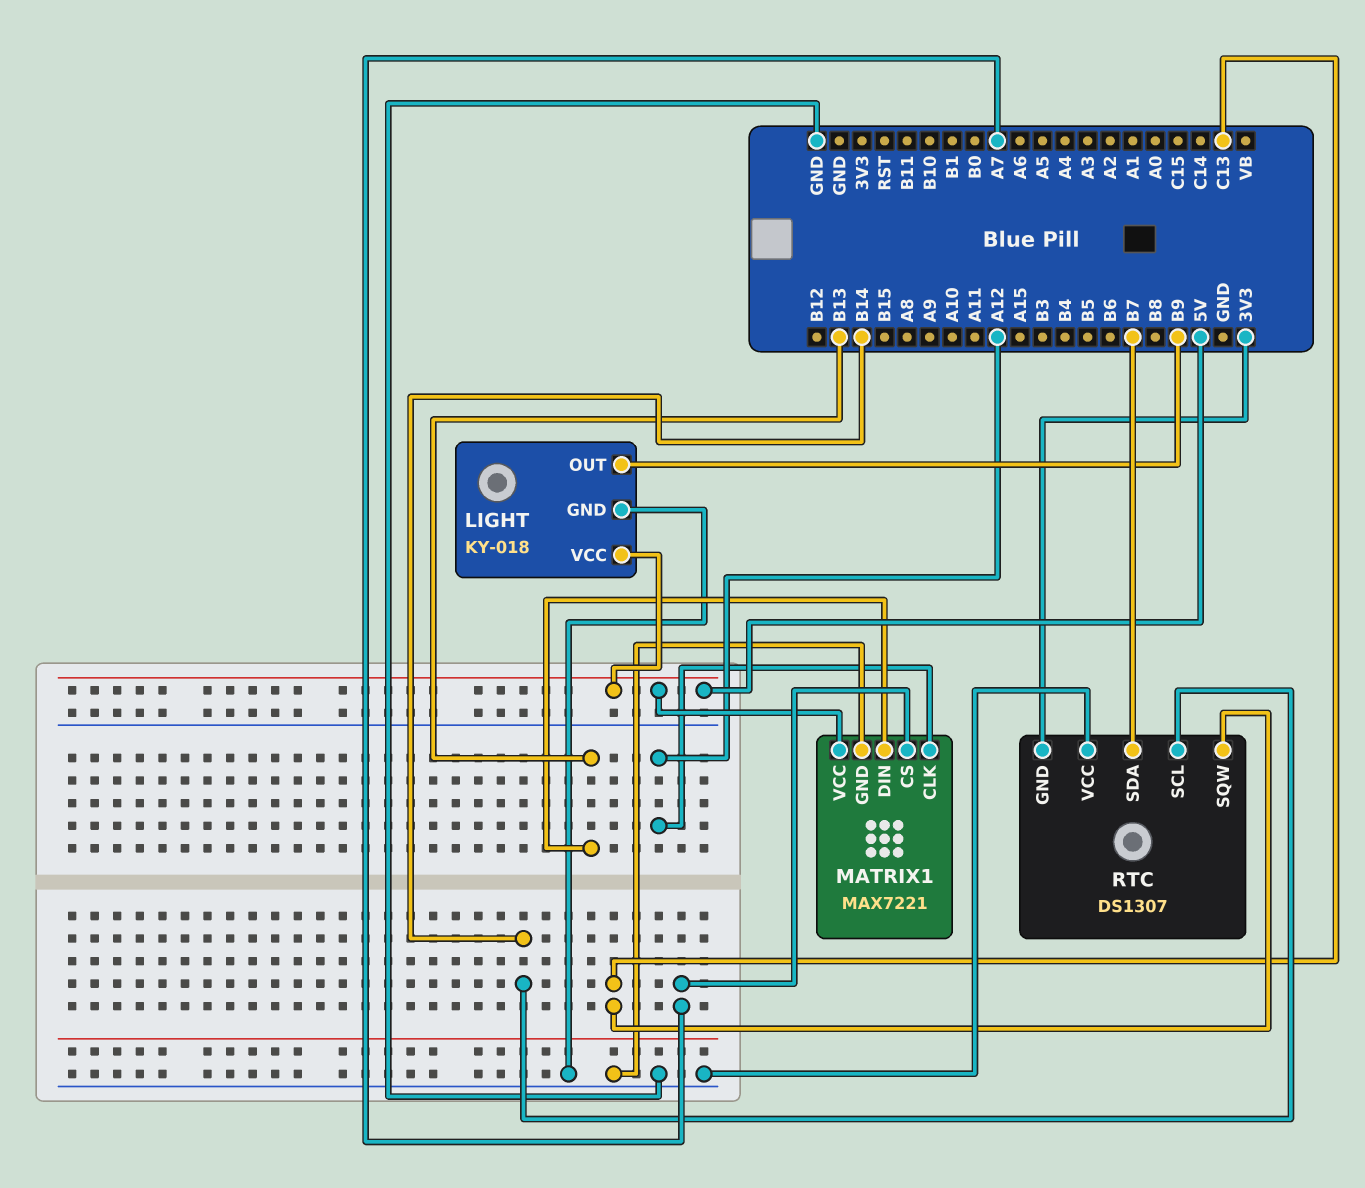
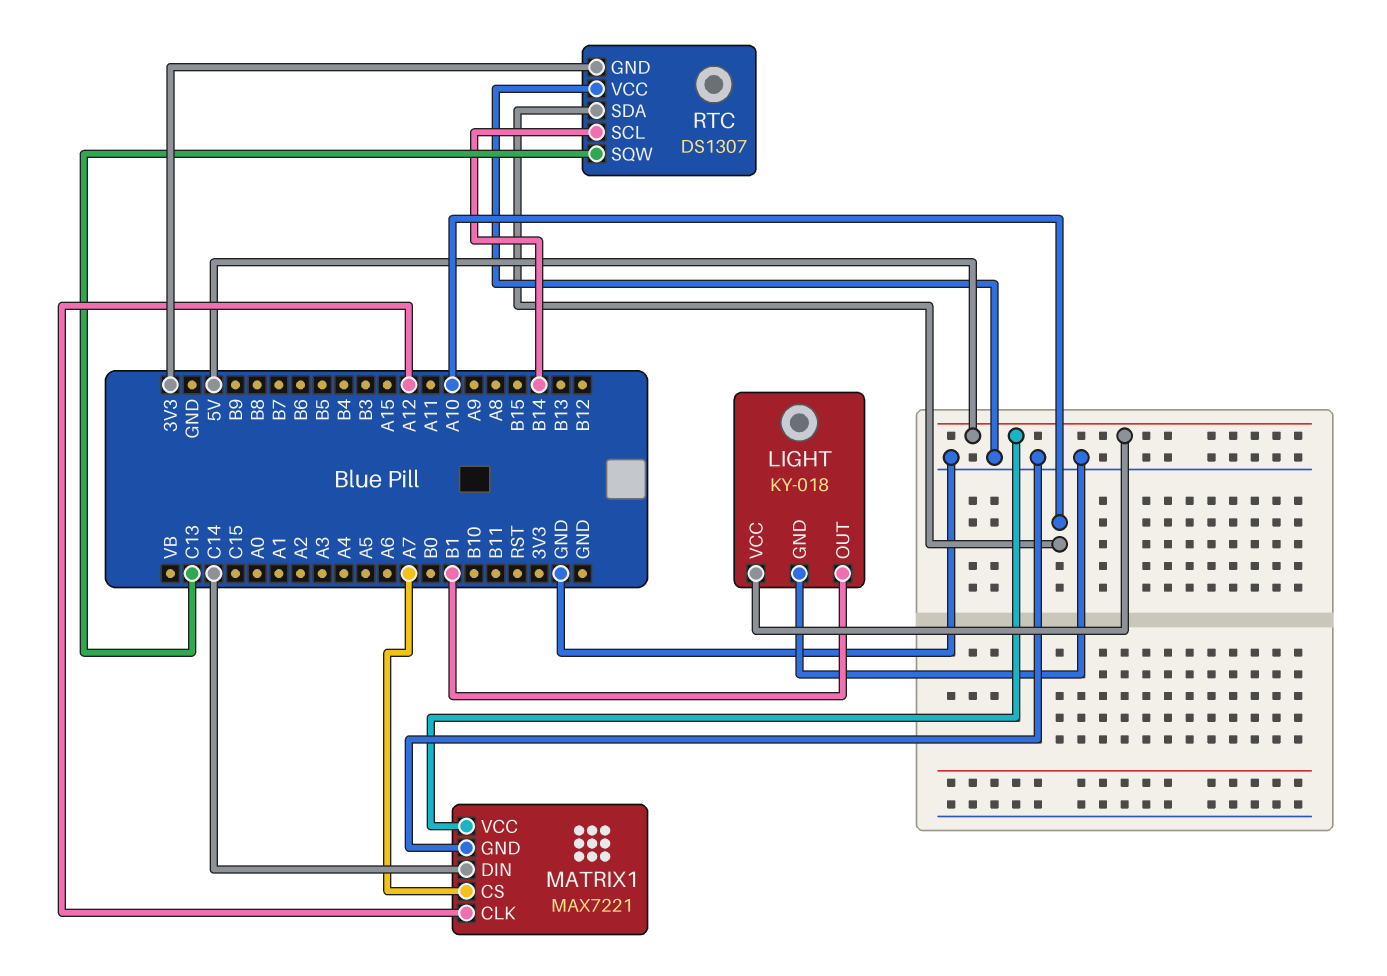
LIGHT pin OUT: B9 -> B1
MATRIX1 pin DIN: B13 -> C14
RTC pin SDA: B7 -> A10

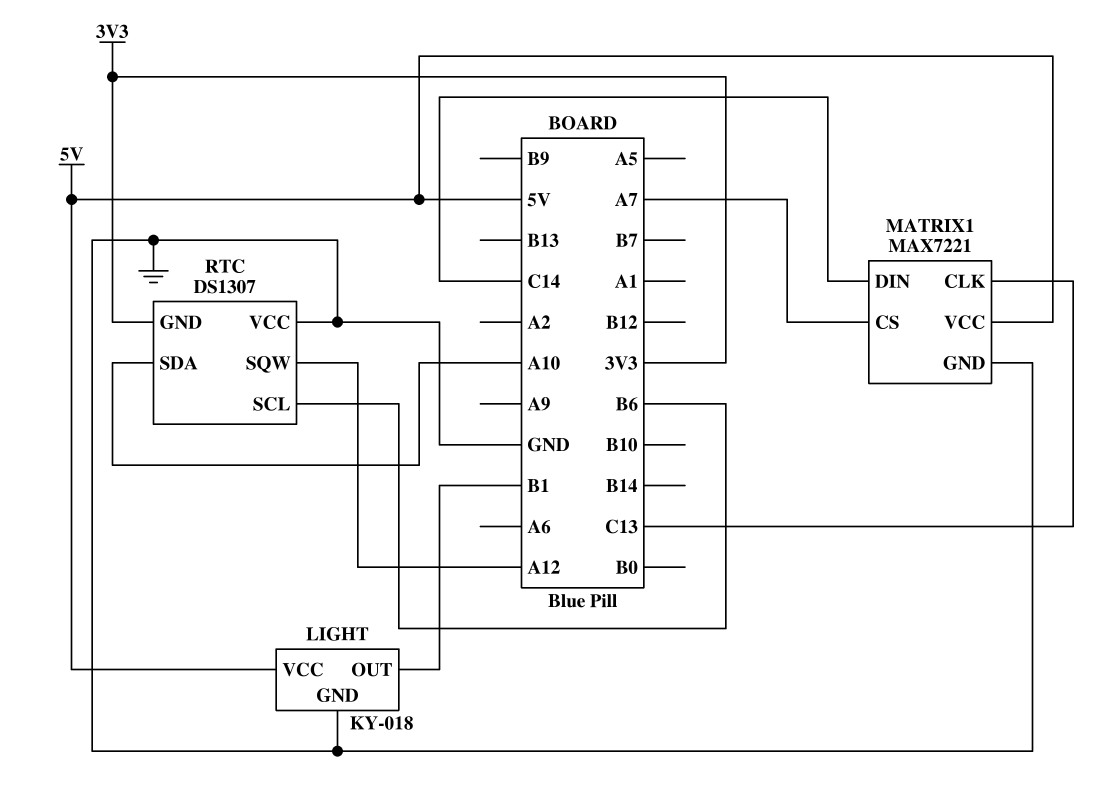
MATRIX1 pin CLK: A12 -> C13
RTC pin SCL: B14 -> B6
RTC pin SQW: C13 -> A12

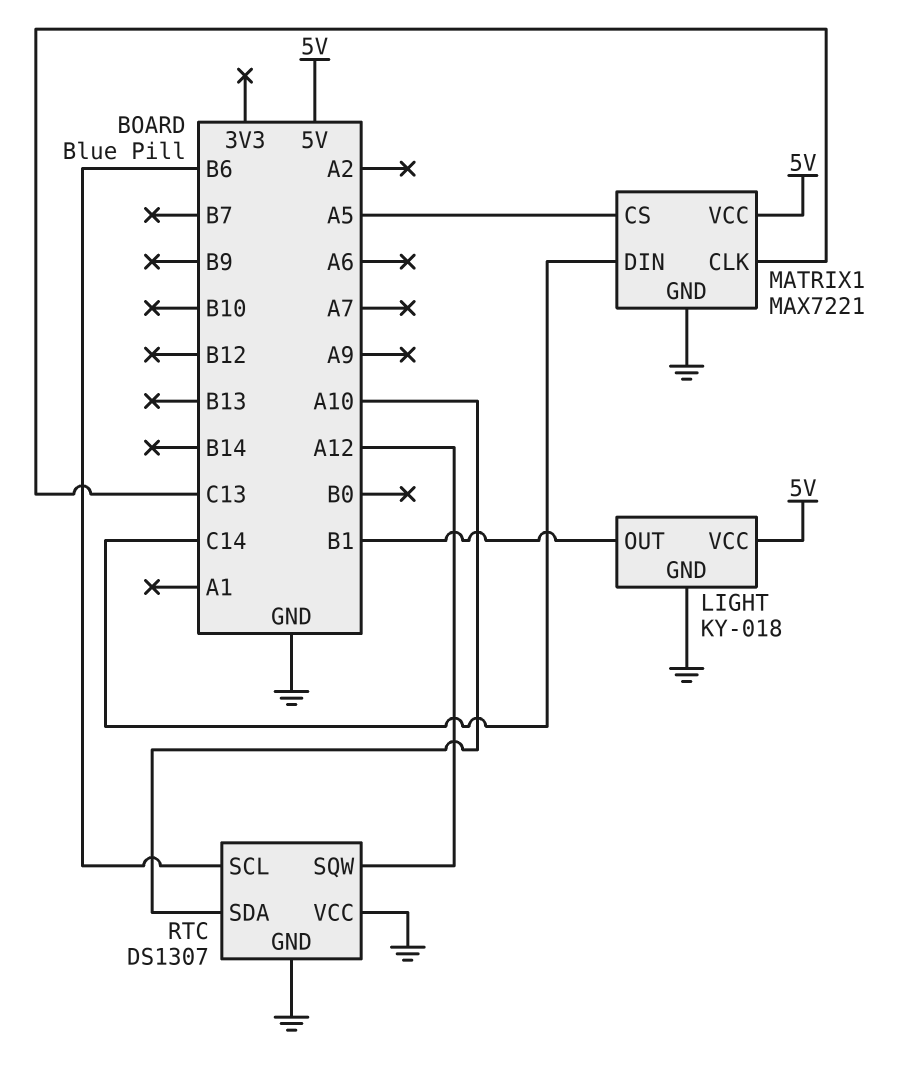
MATRIX1 pin CS: A7 -> A5
RTC pin GND: 3V3 -> GND

